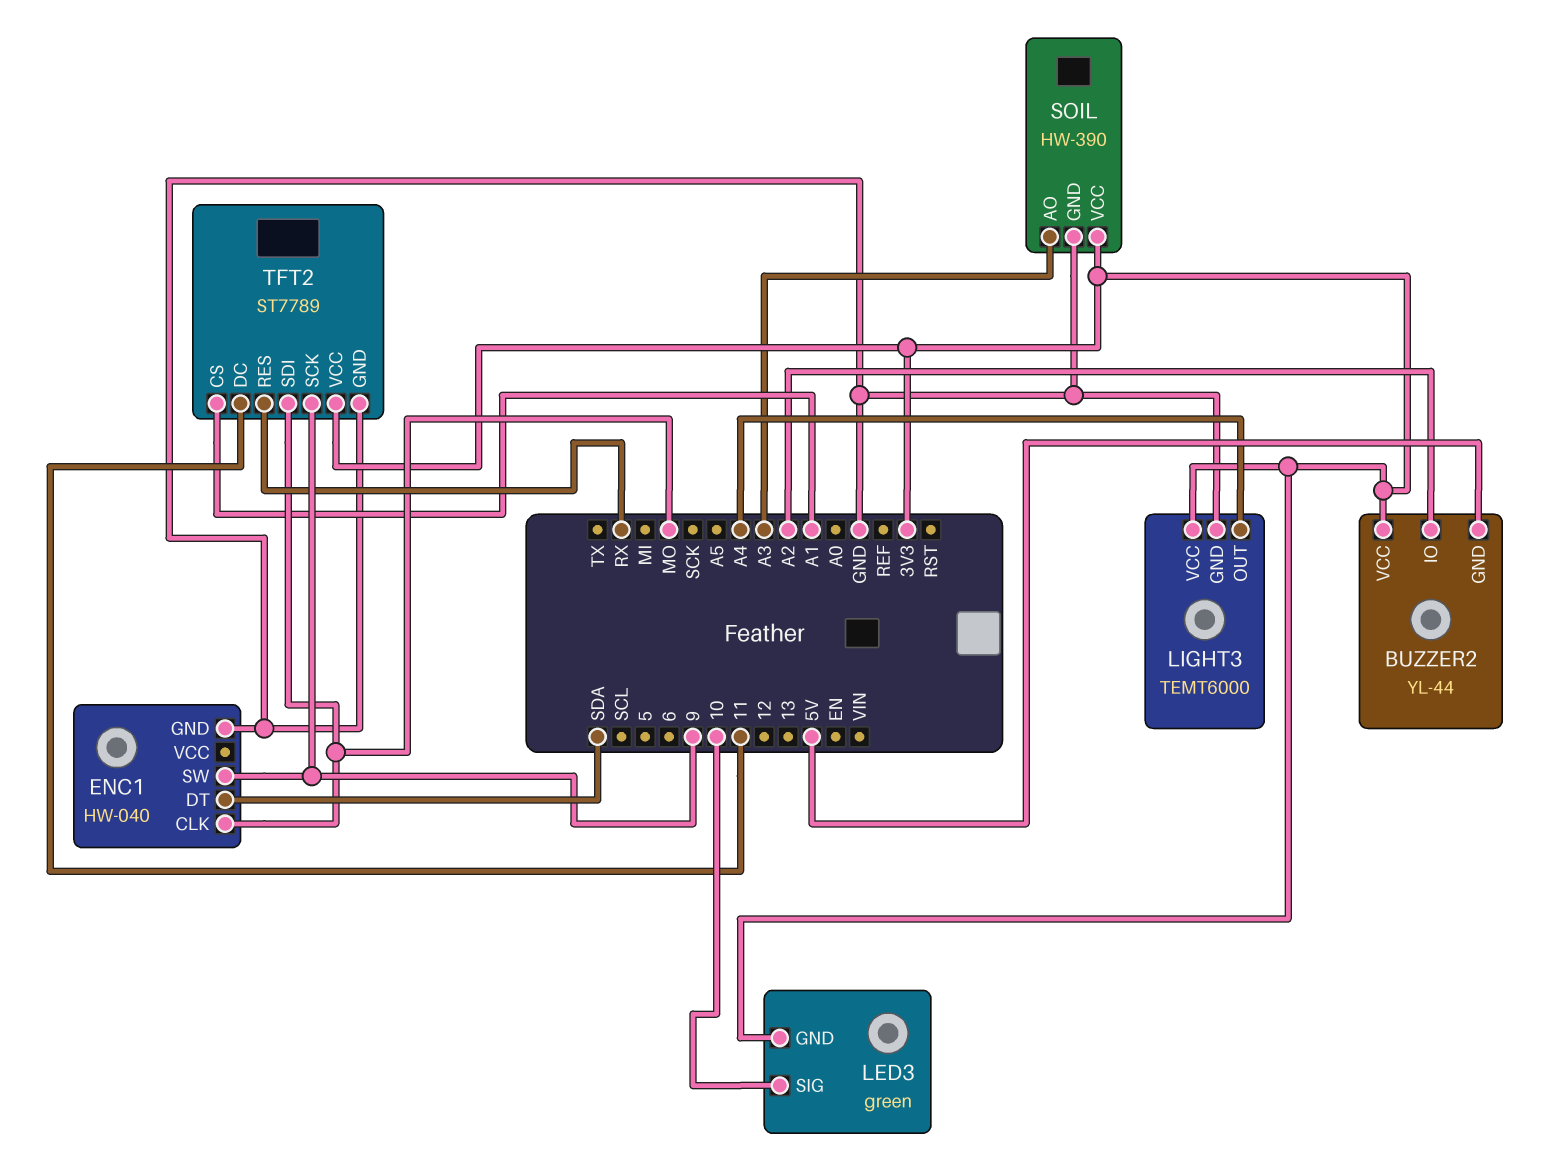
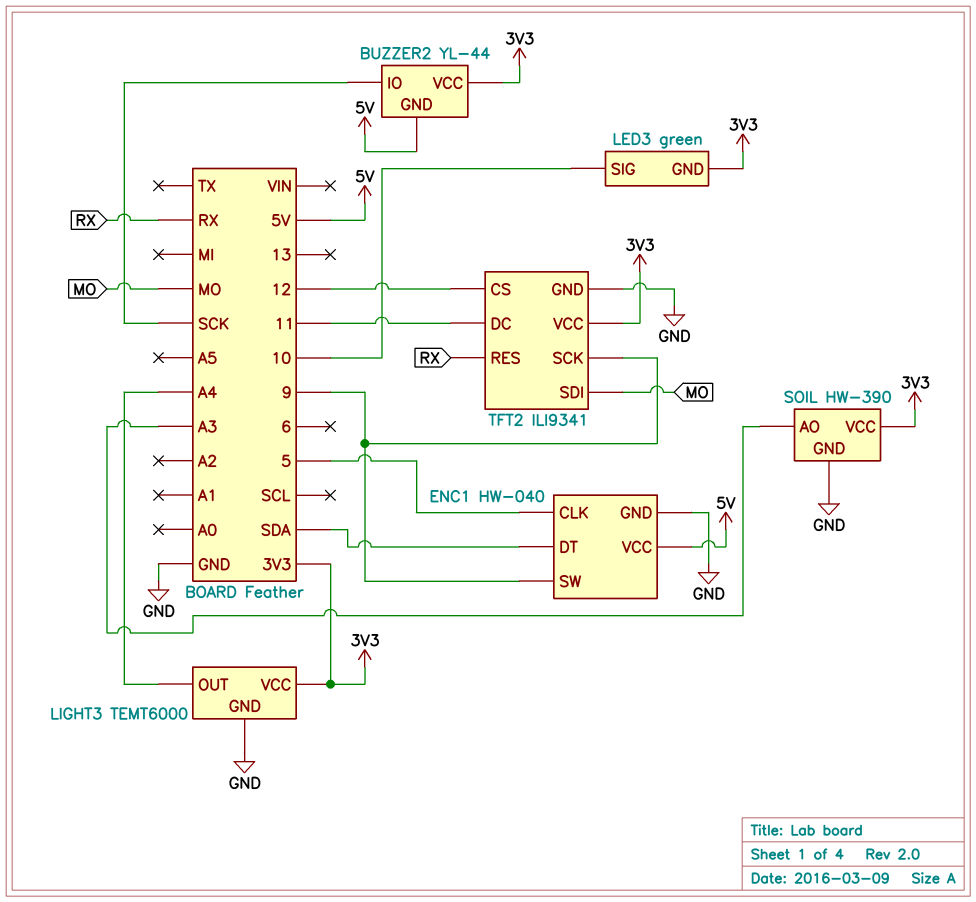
BUZZER2 pin IO: A2 -> SCK
ENC1 pin CLK: MO -> 5
ENC1 pin VCC: none -> 5V
TFT2: ST7789 -> ILI9341
TFT2 pin CS: A1 -> 12

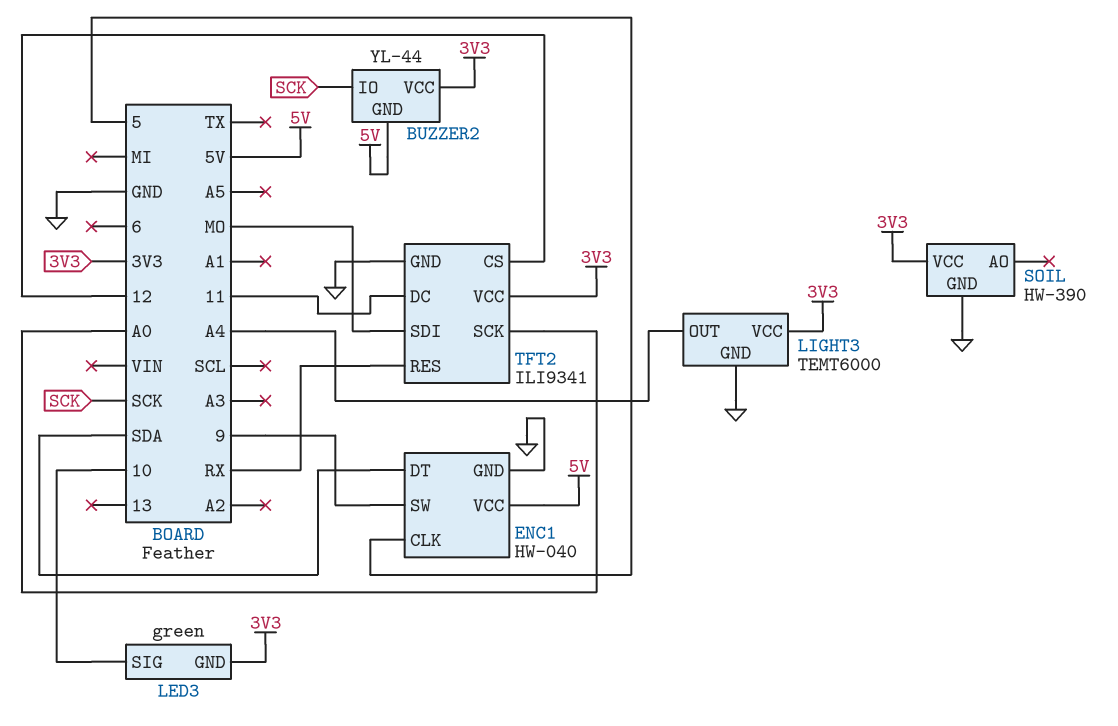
SOIL pin AO: A3 -> none
TFT2 pin SCK: 9 -> A0

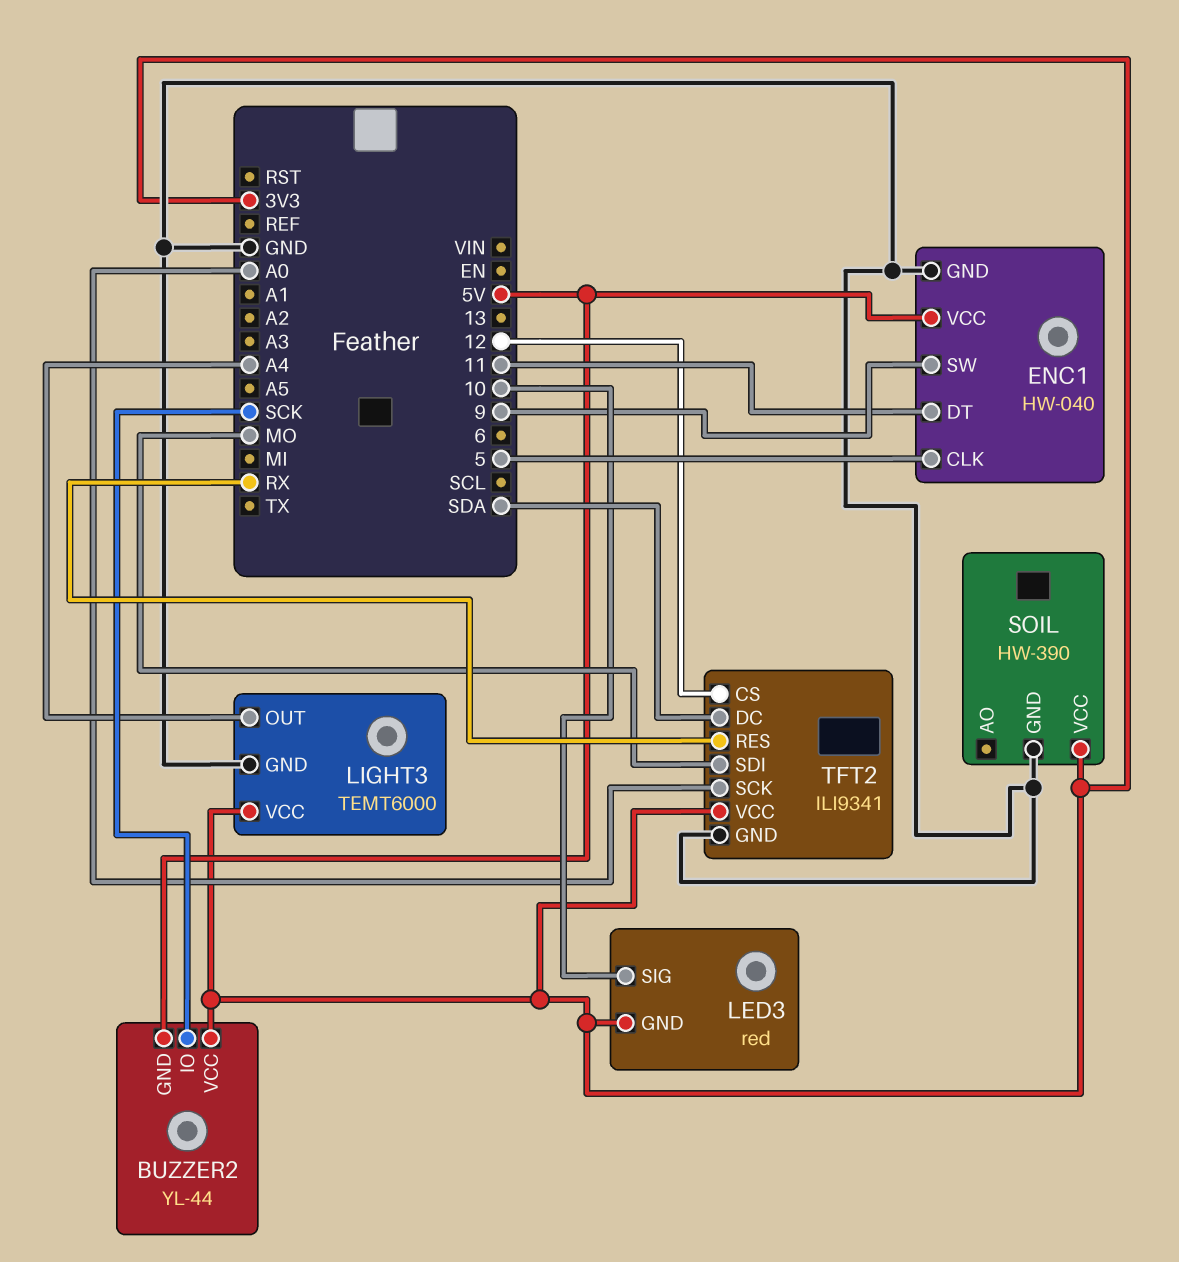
ENC1 pin DT: SDA -> 11
LED3: green -> red
TFT2 pin DC: 11 -> SDA

